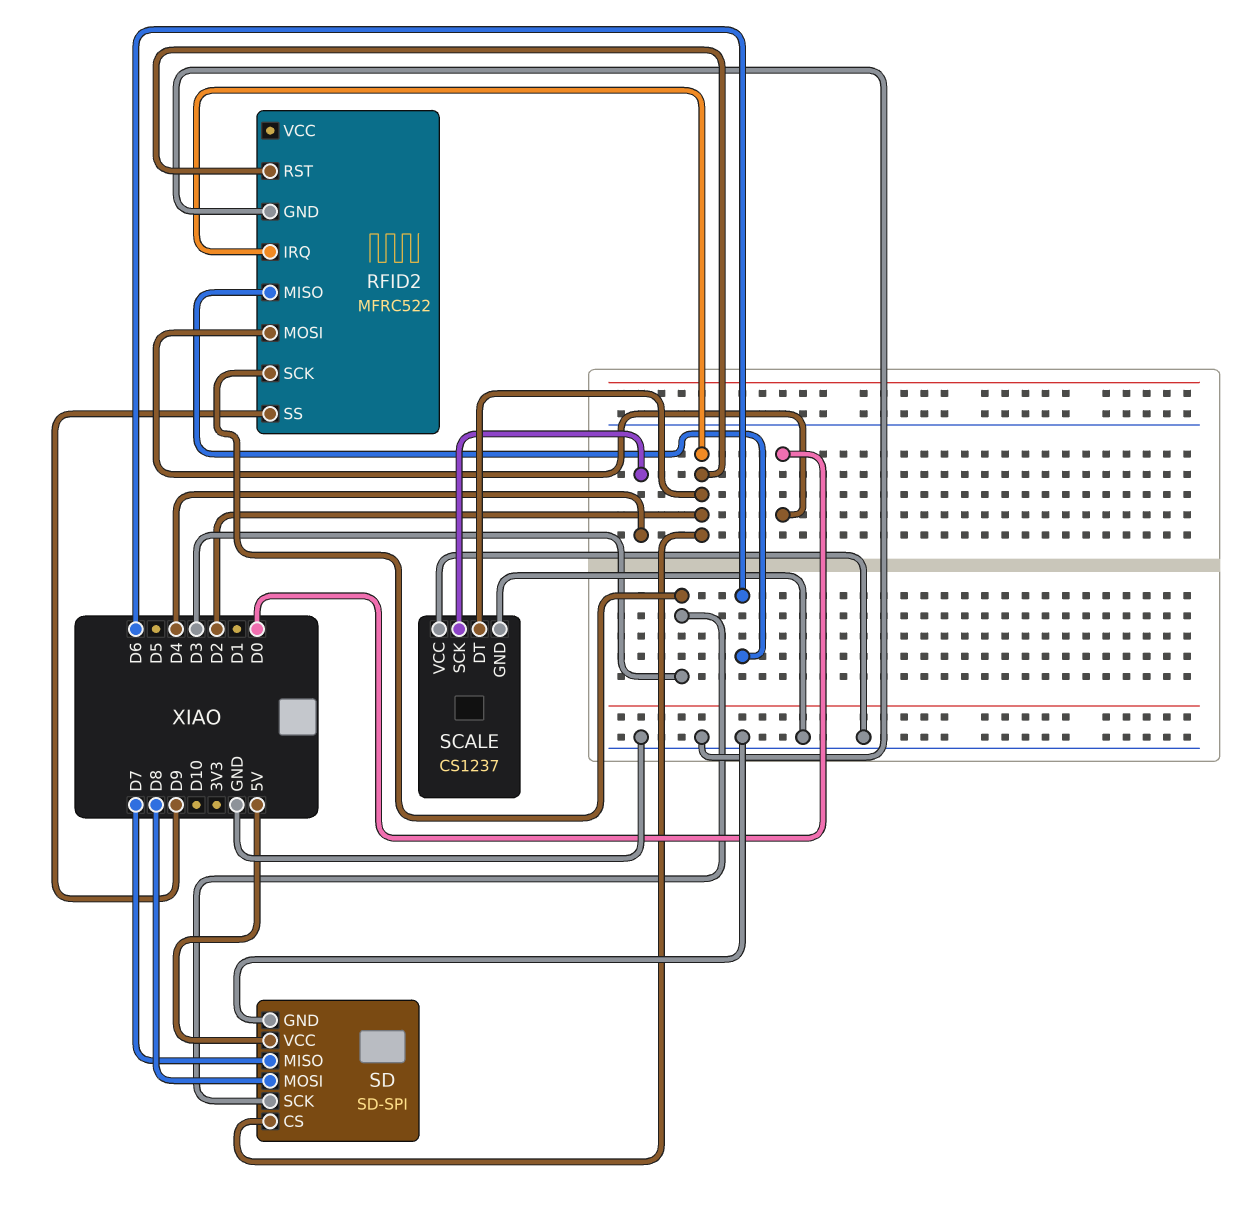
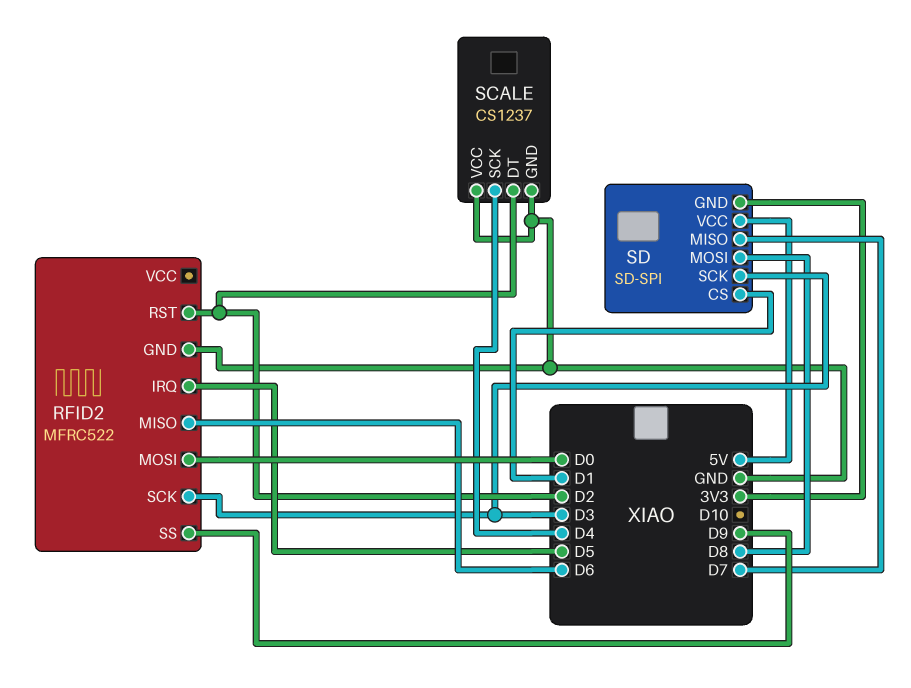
RFID2 pin IRQ: D2 -> D5
SD pin CS: D2 -> D1
SD pin GND: GND -> 3V3

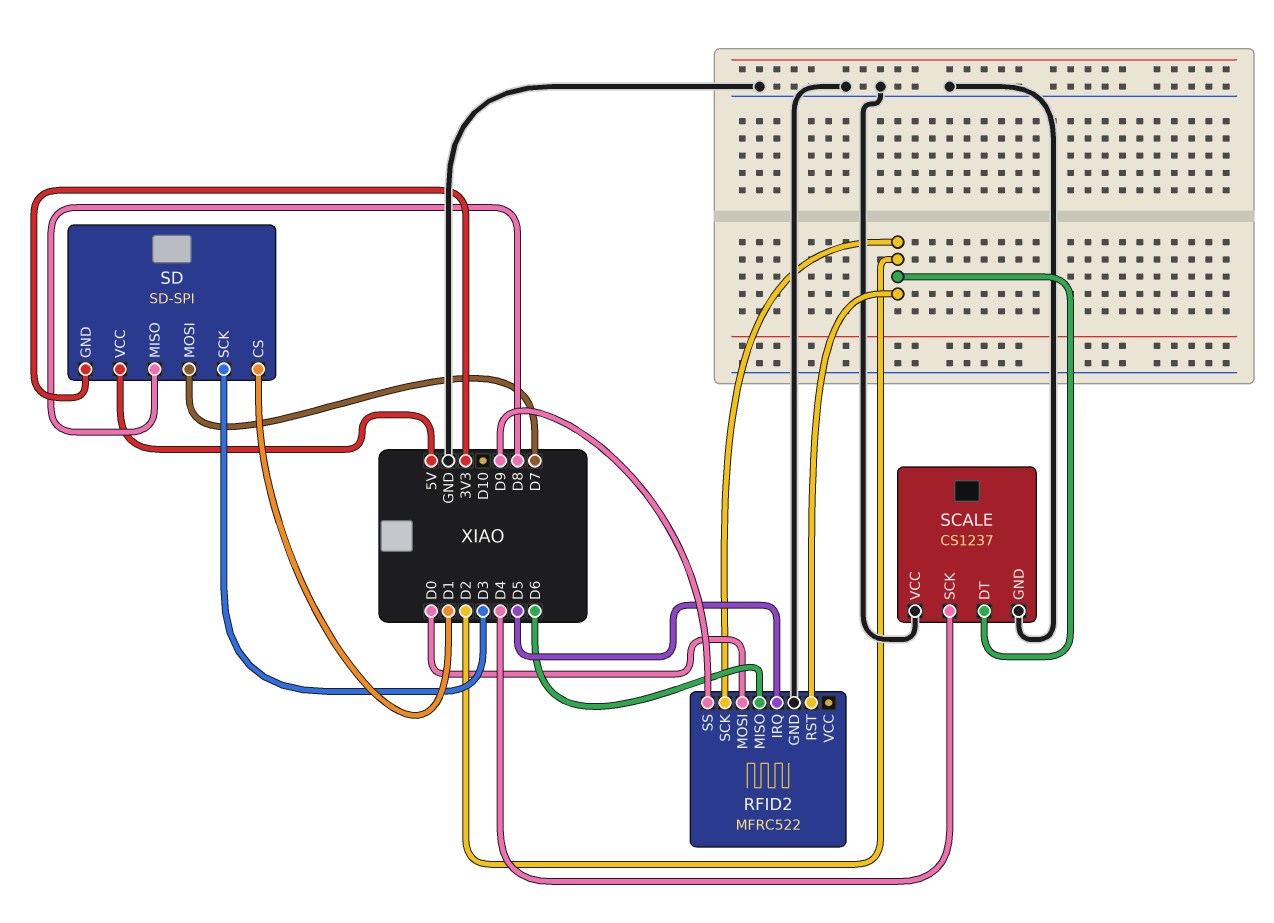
RFID2 pin SCK: D3 -> D2
SD pin MISO: D7 -> D8
SD pin MOSI: D8 -> D7

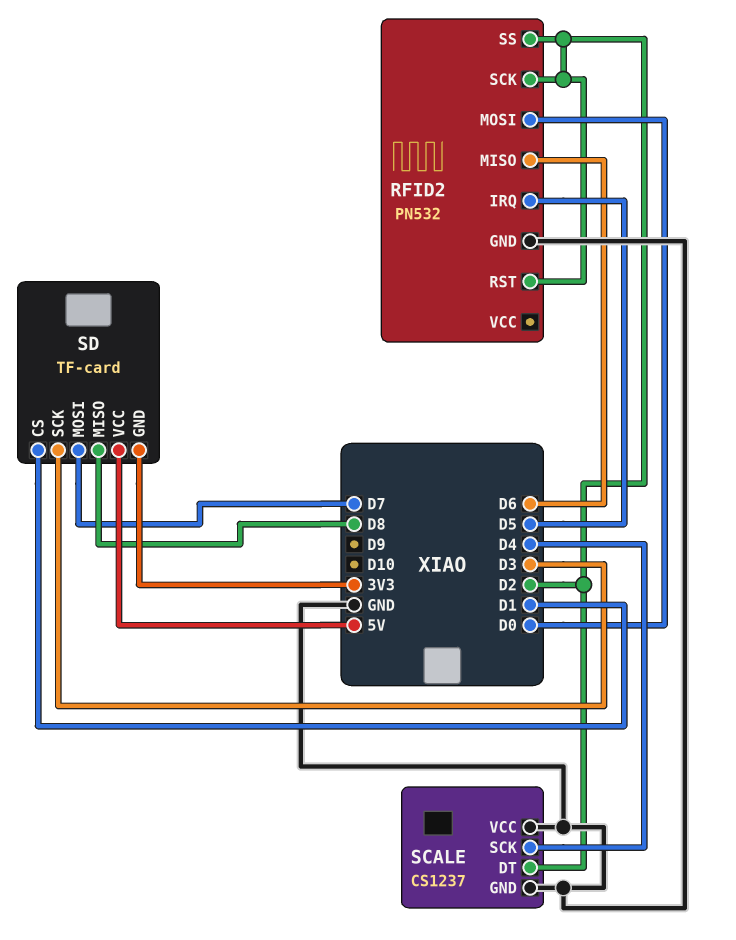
RFID2: MFRC522 -> PN532
RFID2 pin SS: D9 -> D2
SD: SD-SPI -> TF-card

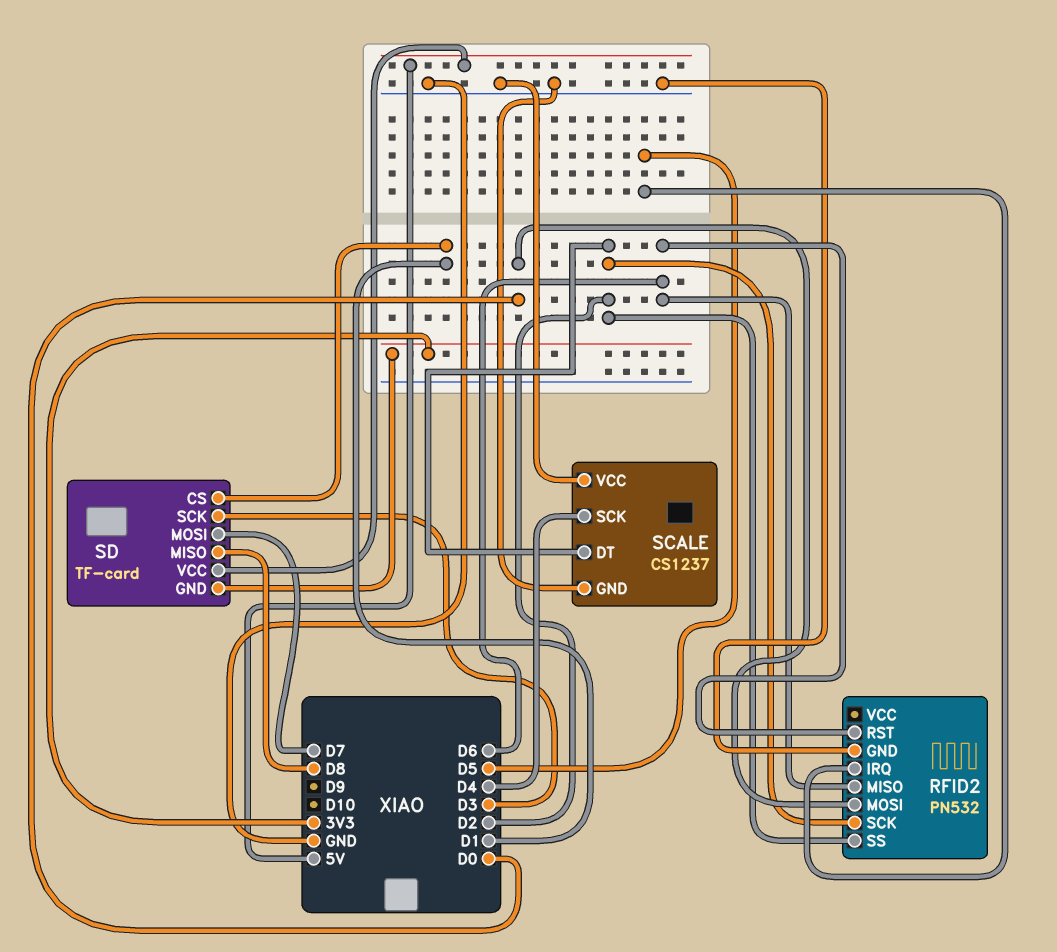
RFID2 pin RST: D2 -> D6

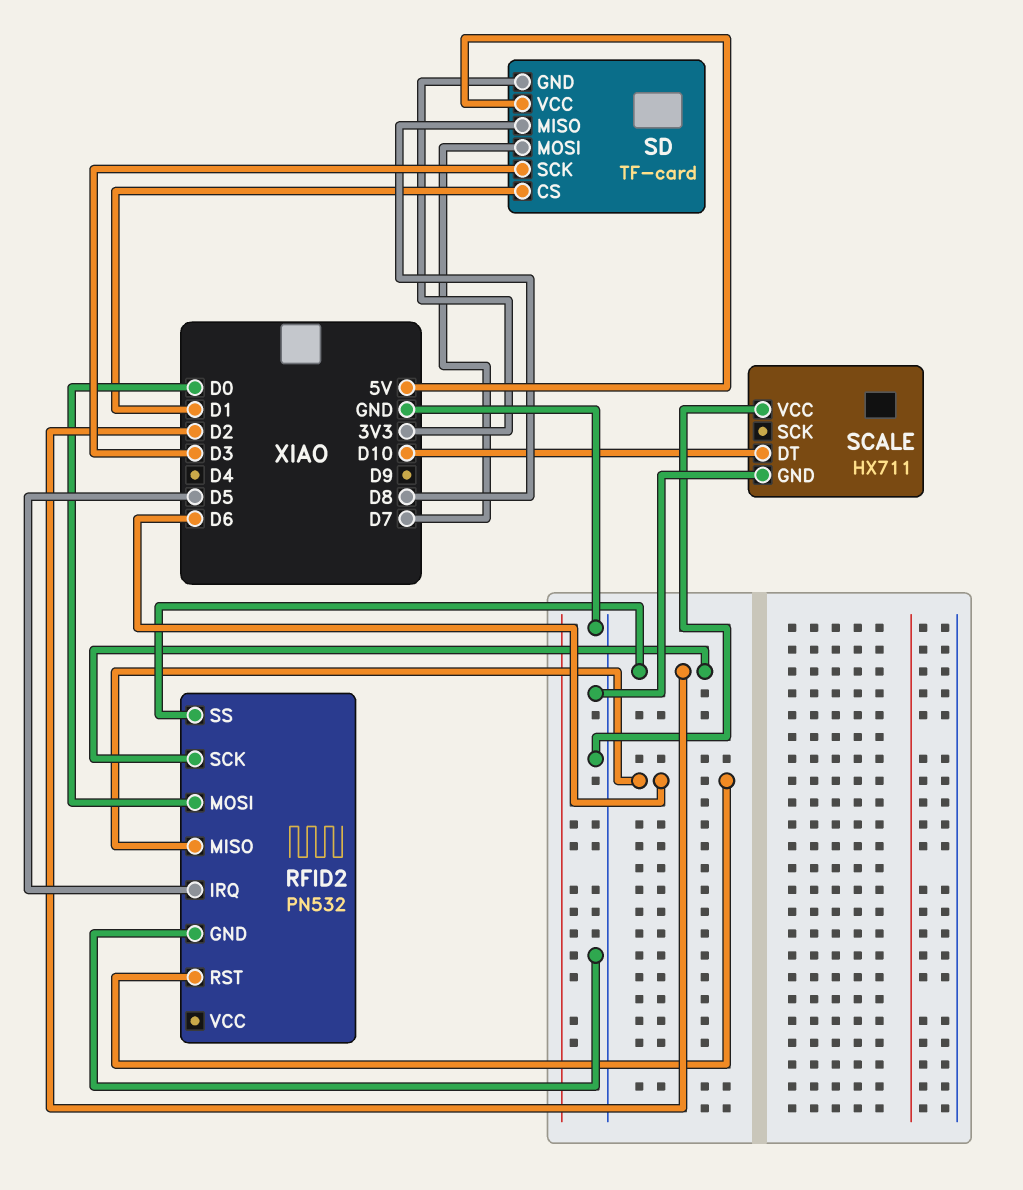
SCALE: CS1237 -> HX711
SCALE pin DT: D2 -> D10
SCALE pin SCK: D4 -> none

